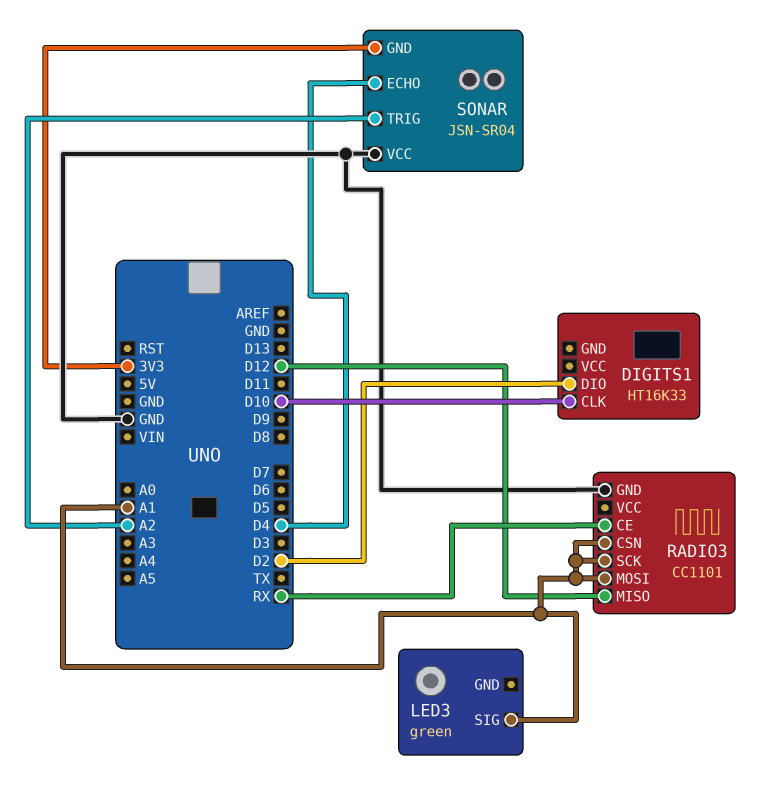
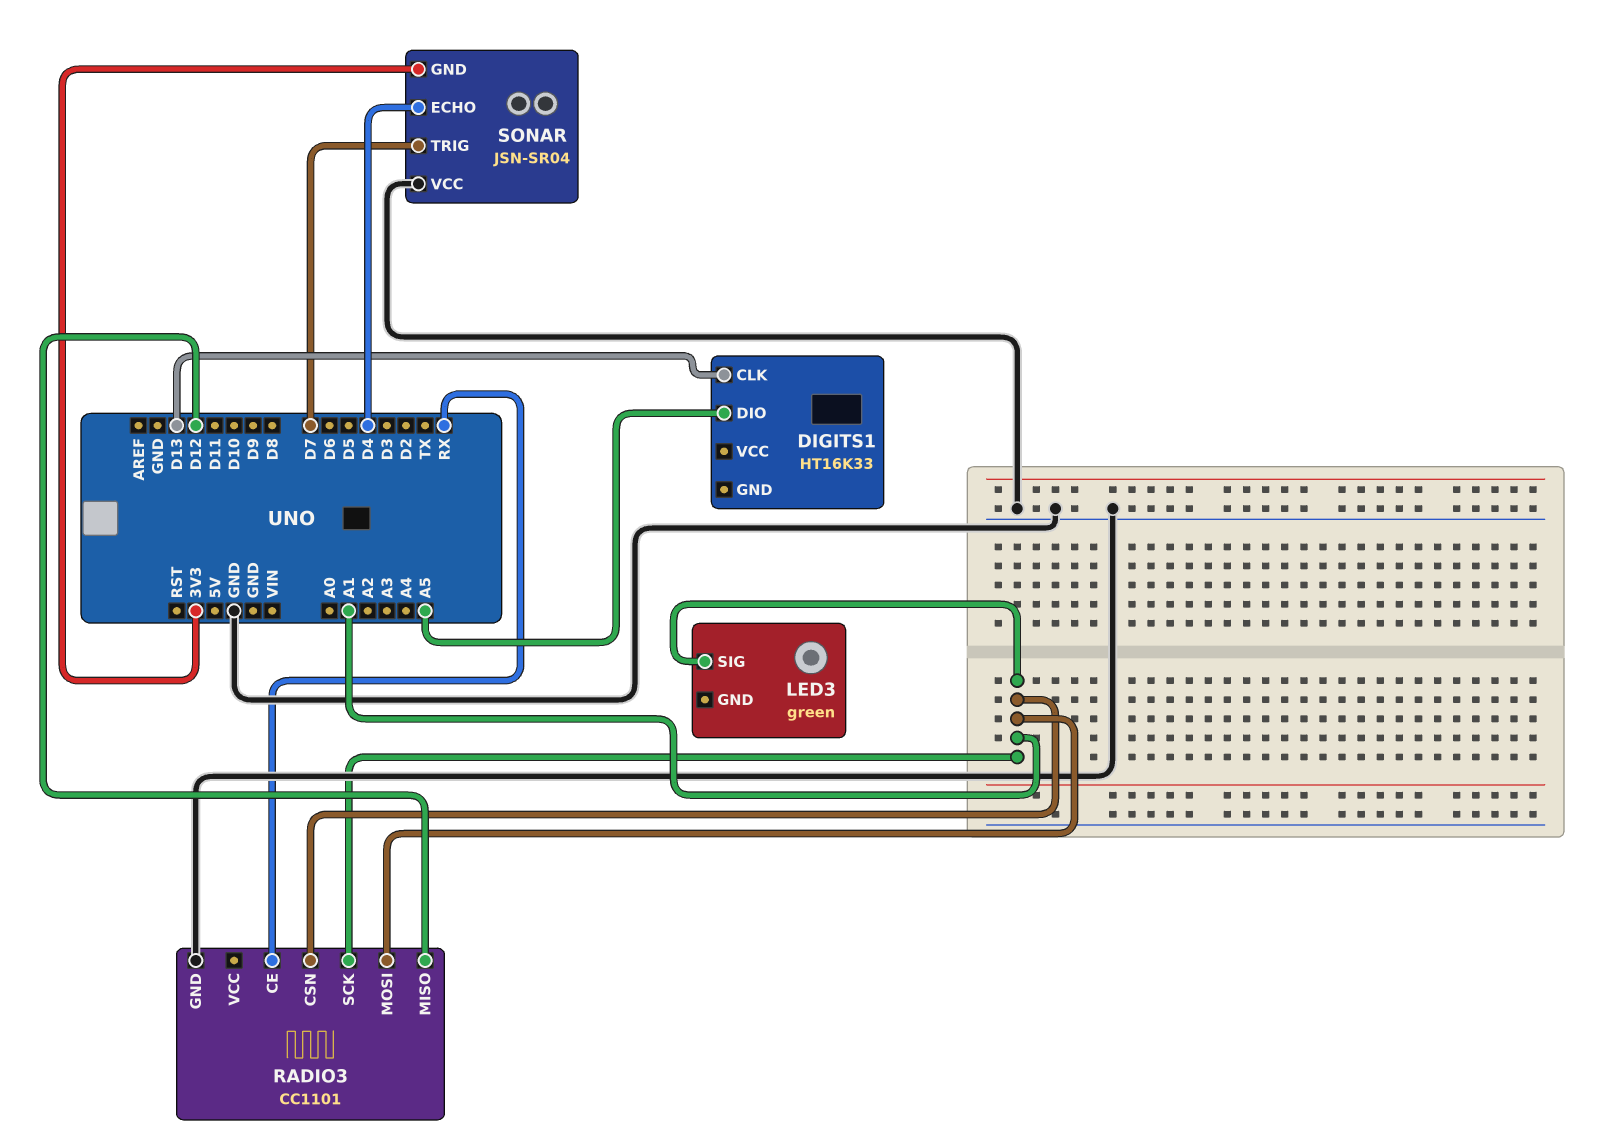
DIGITS1 pin CLK: D10 -> D13
DIGITS1 pin DIO: D2 -> A5
SONAR pin TRIG: A2 -> D7

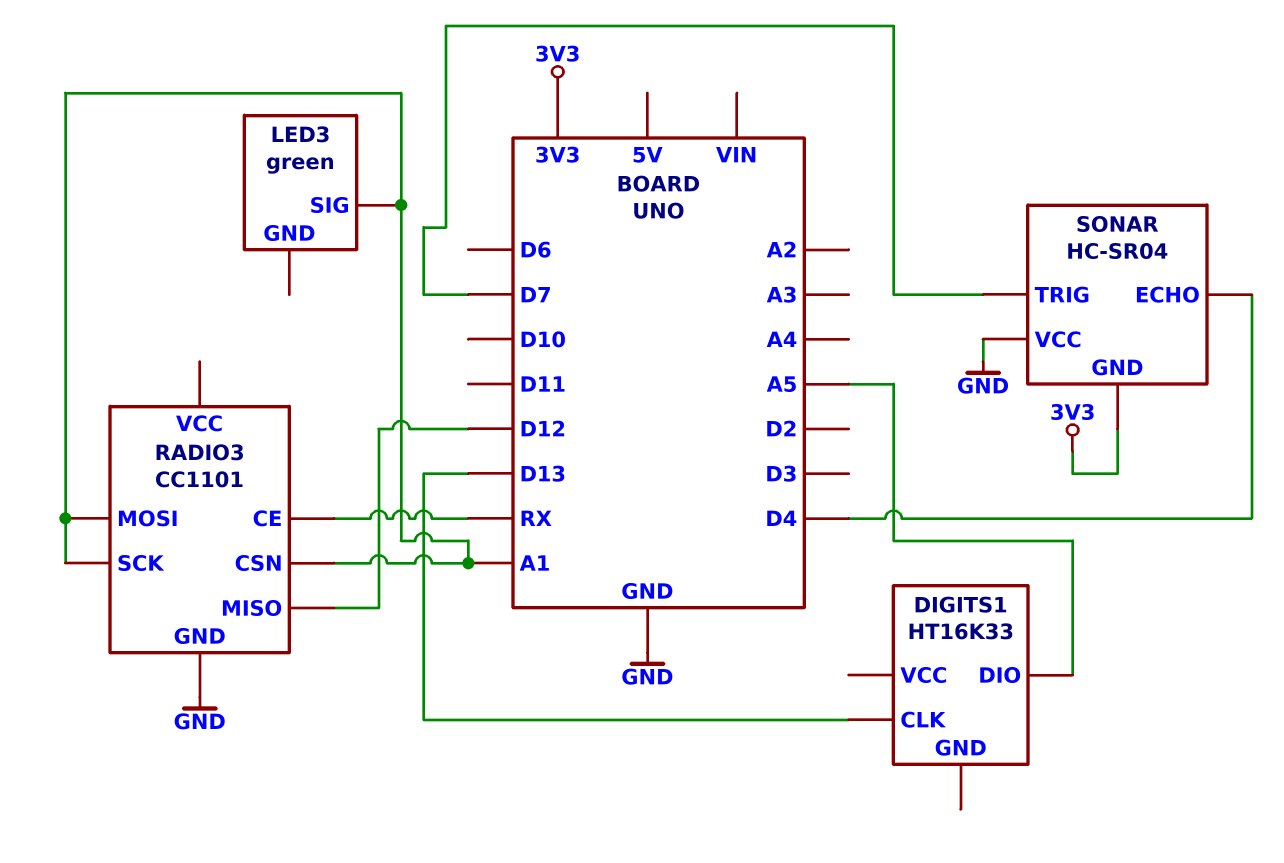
SONAR: JSN-SR04 -> HC-SR04

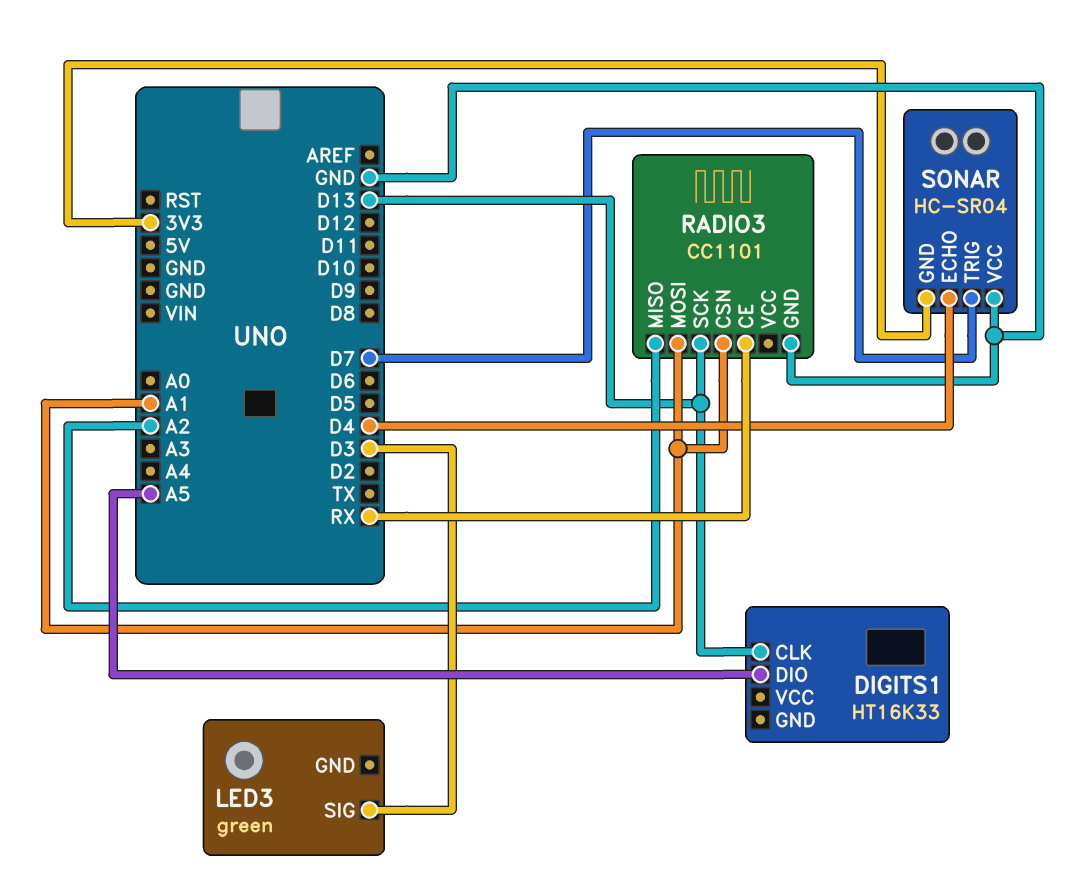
LED3 pin SIG: A1 -> D3
RADIO3 pin MISO: D12 -> A2
RADIO3 pin SCK: A1 -> D13

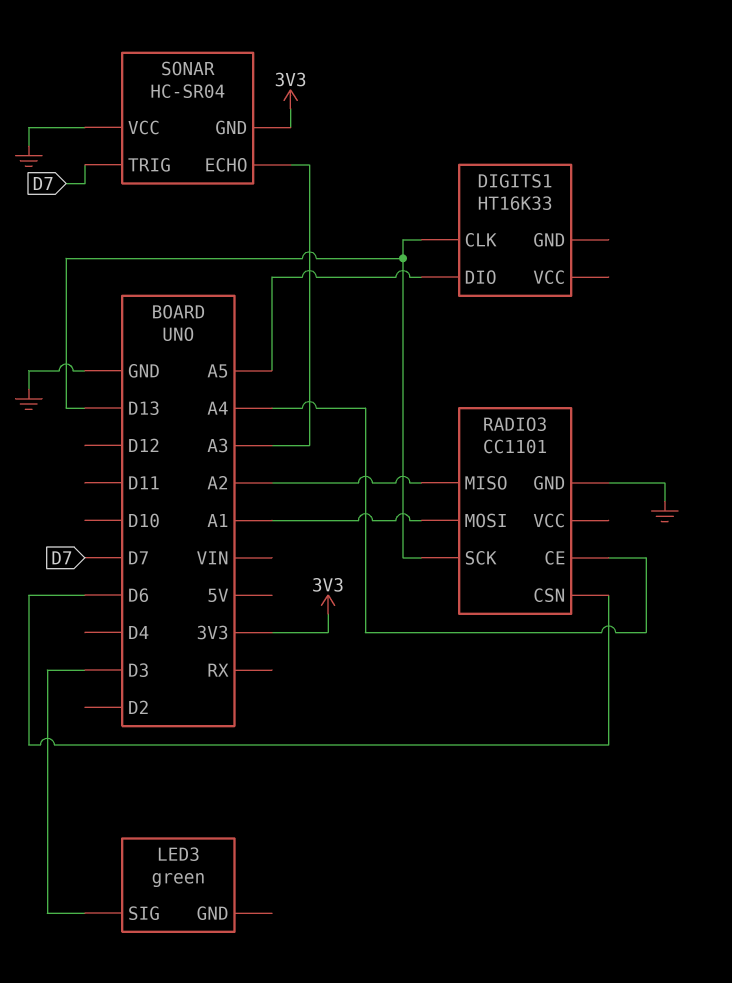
RADIO3 pin CE: RX -> A4
RADIO3 pin CSN: A1 -> D6
SONAR pin ECHO: D4 -> A3

